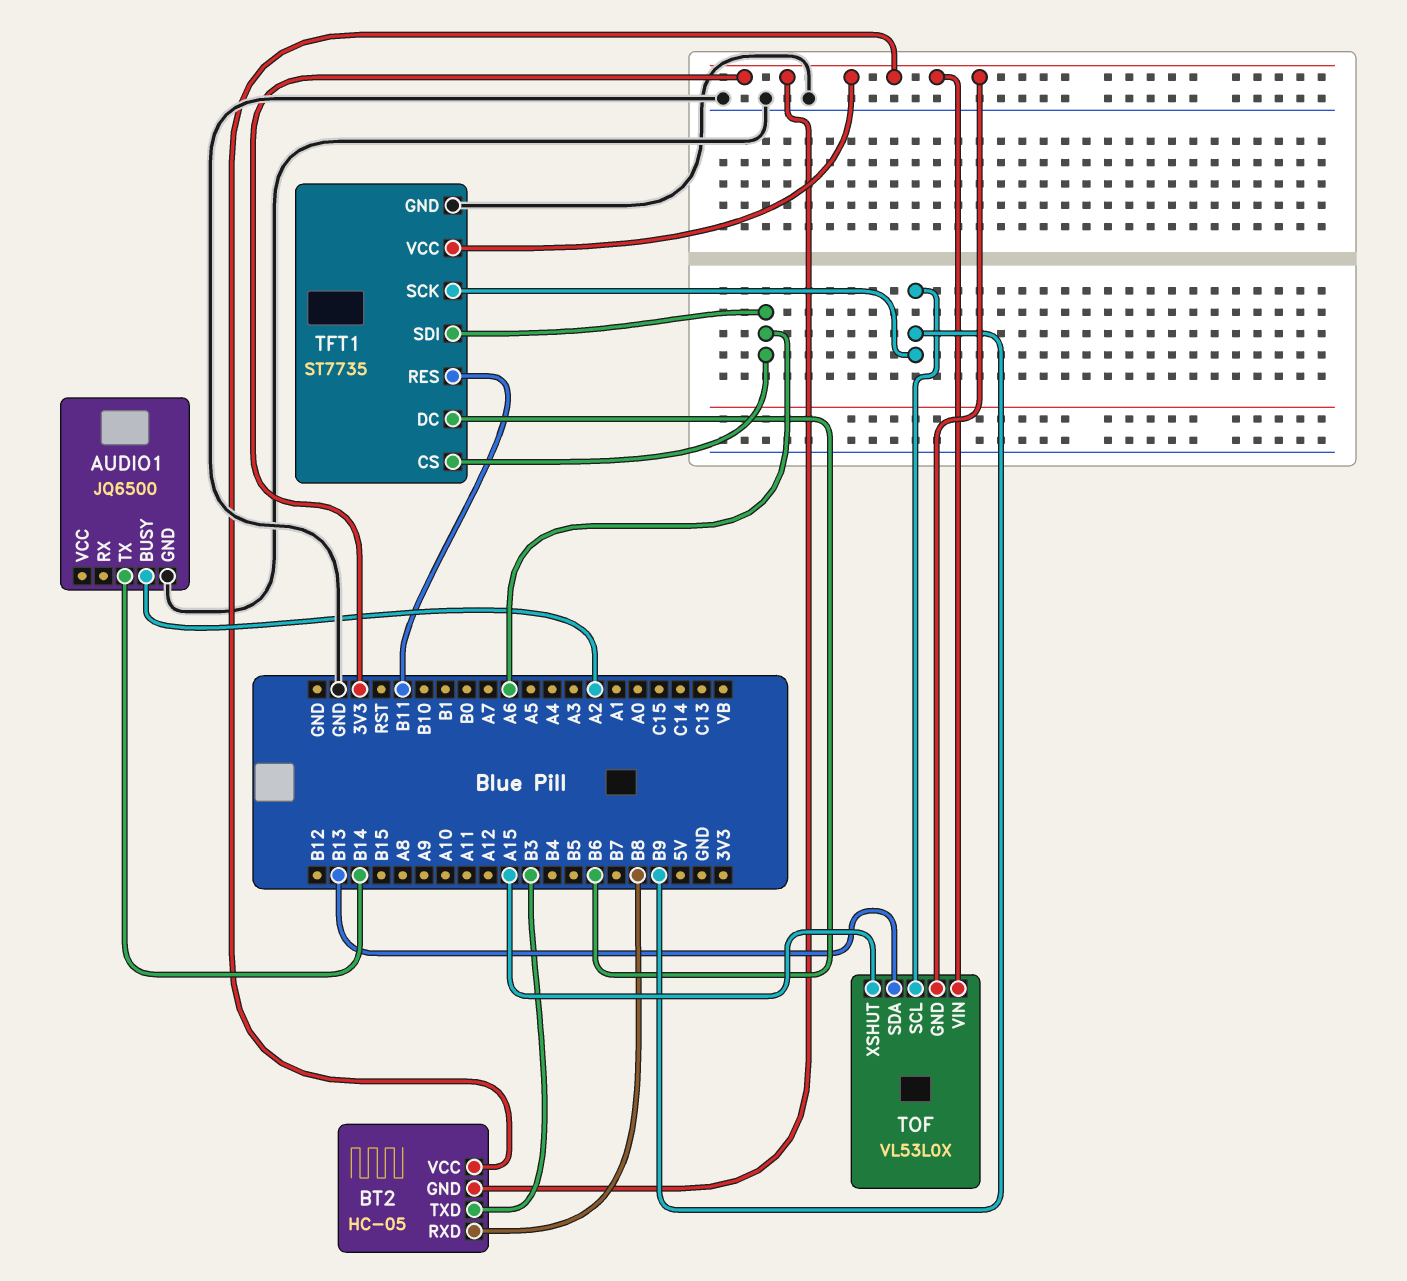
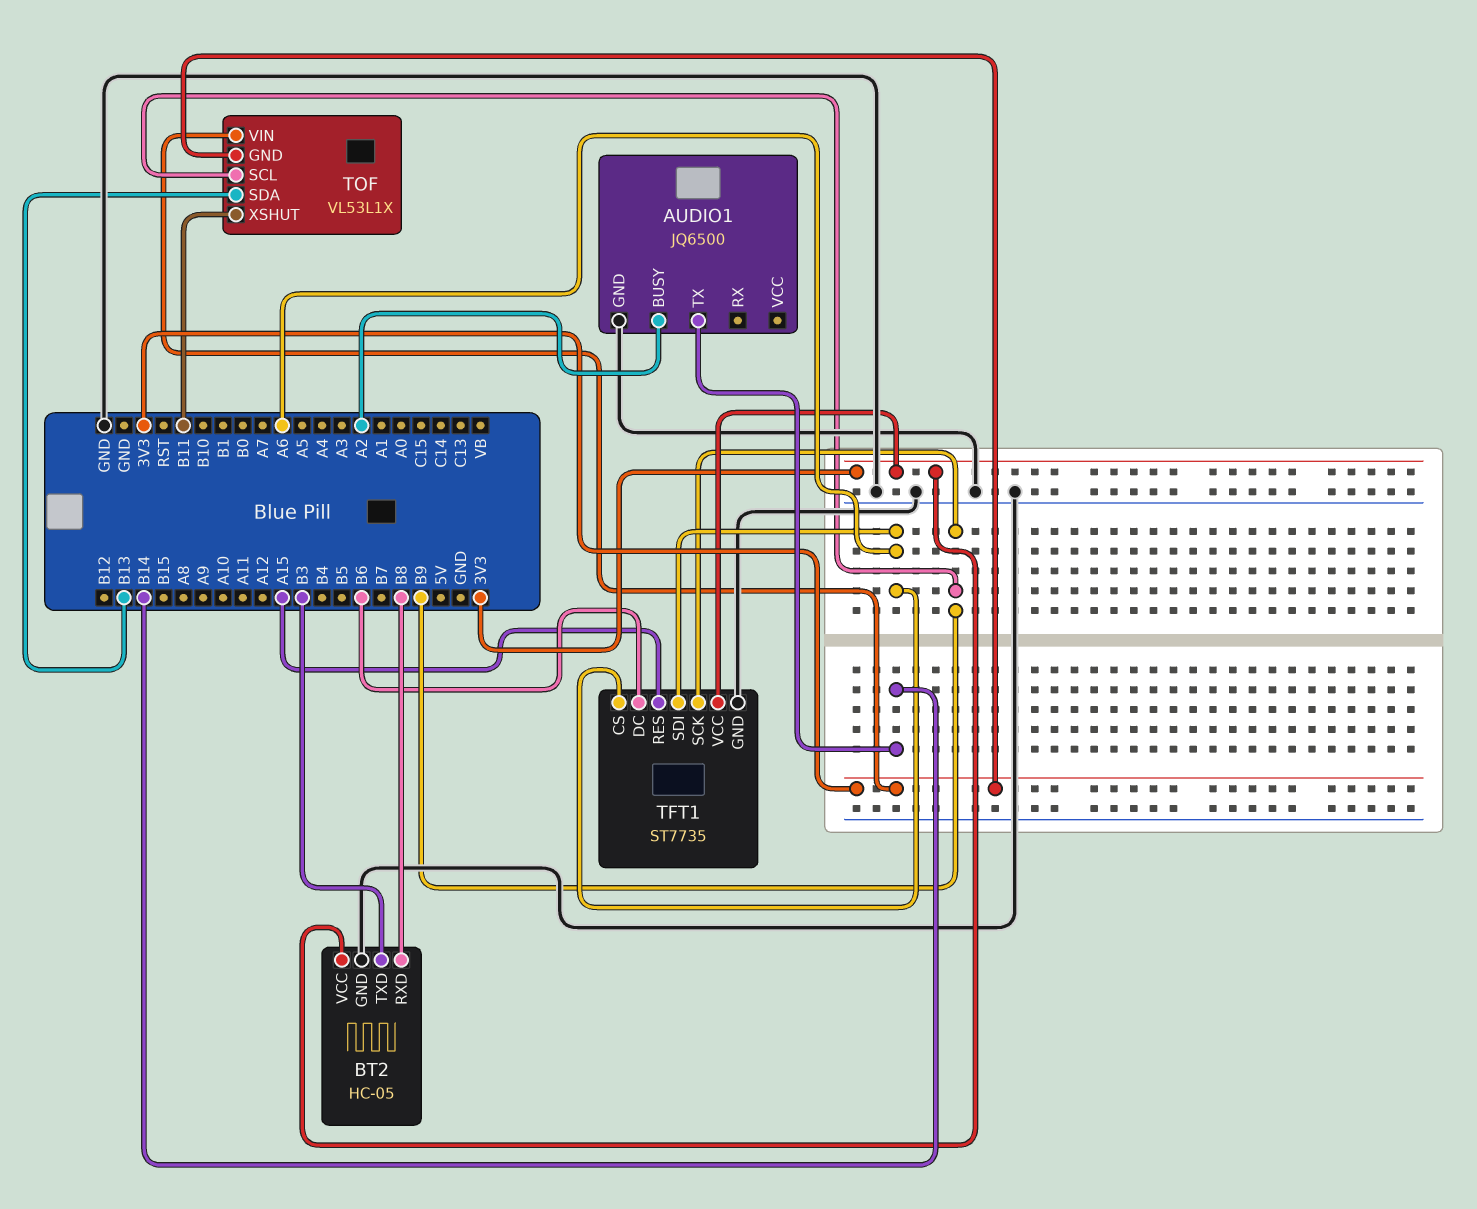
BT2 pin GND: 3V3 -> GND
TFT1 pin RES: B11 -> A15
TOF: VL53L0X -> VL53L1X
TOF pin XSHUT: A15 -> B11

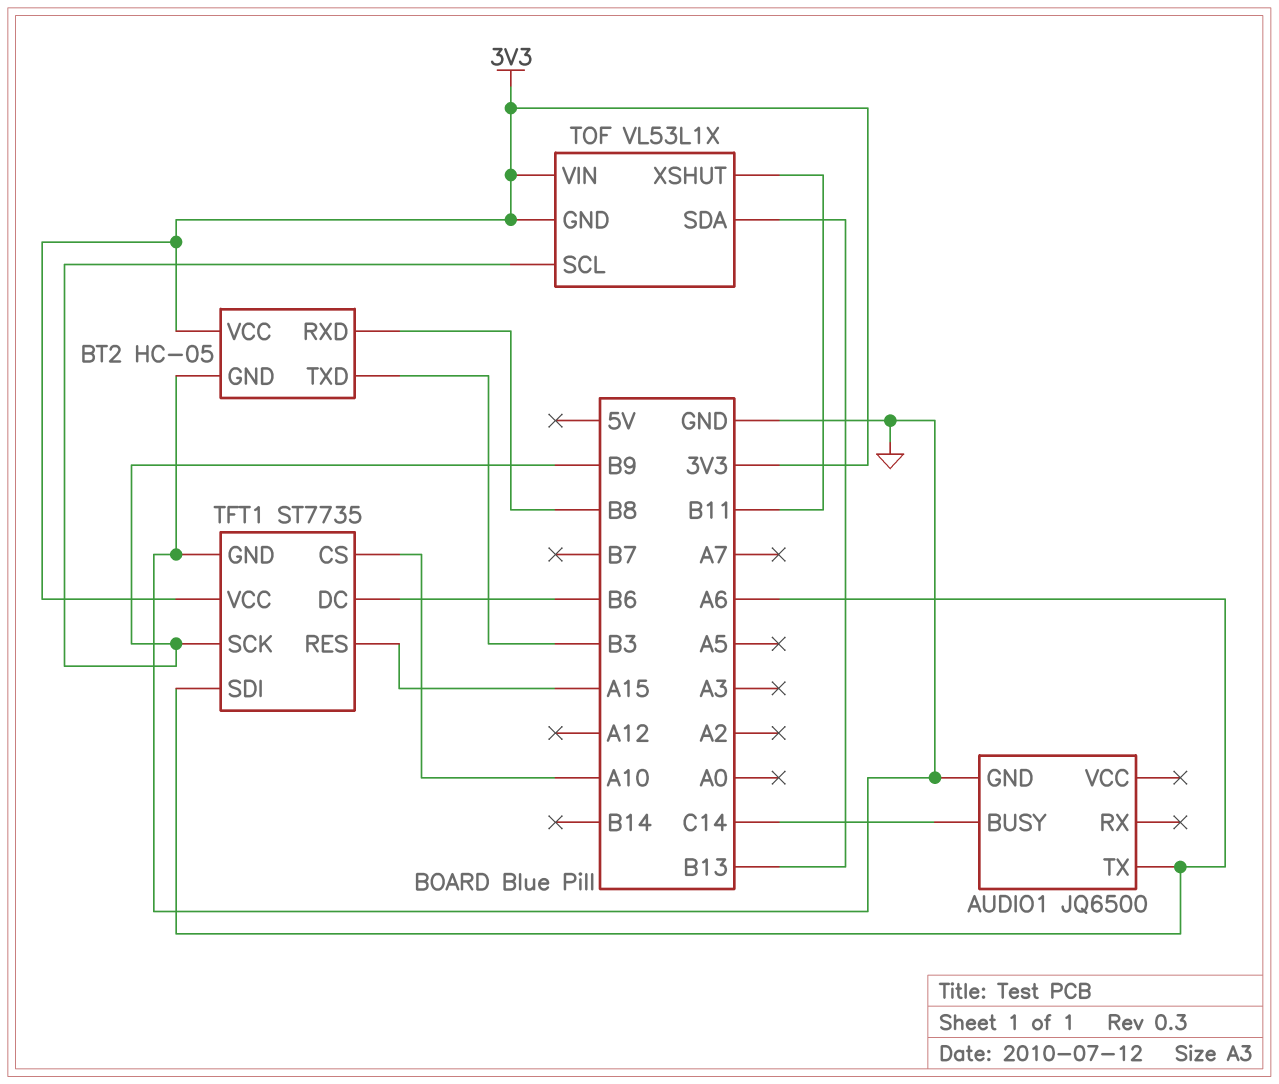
AUDIO1 pin BUSY: A2 -> C14
AUDIO1 pin TX: B14 -> A6
TFT1 pin CS: A6 -> A10

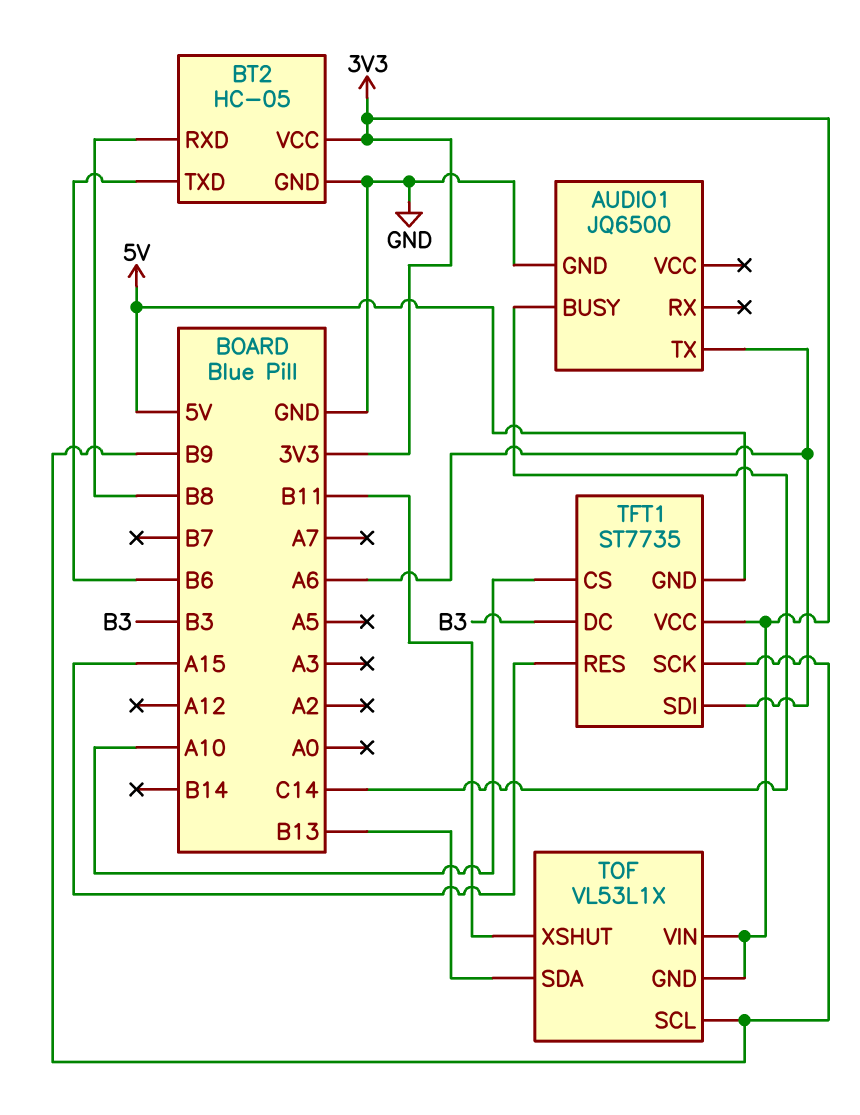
BT2 pin TXD: B3 -> B6
TFT1 pin DC: B6 -> B3
TFT1 pin GND: GND -> 5V

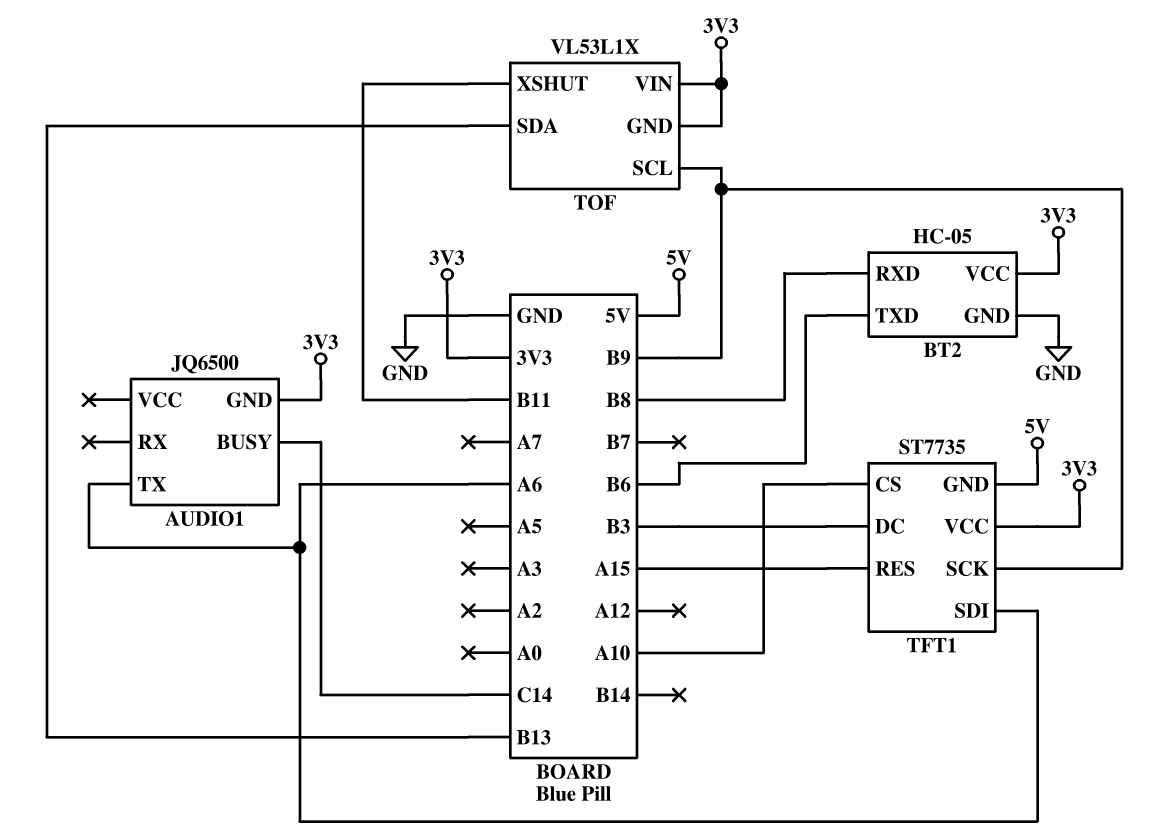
AUDIO1 pin GND: GND -> 3V3

